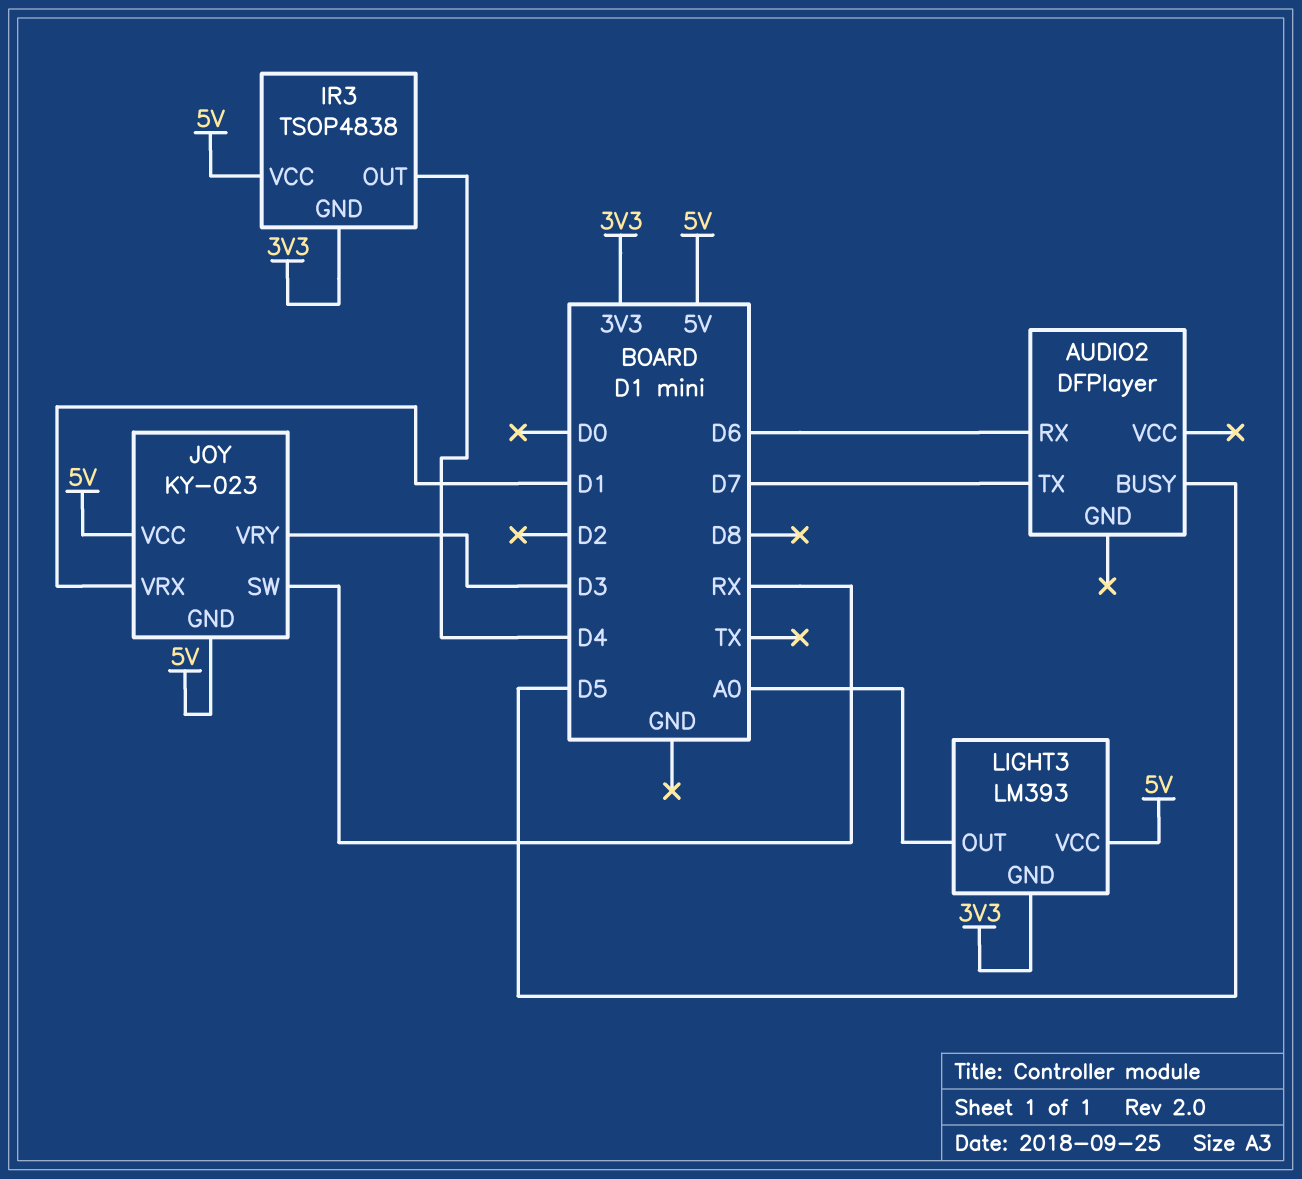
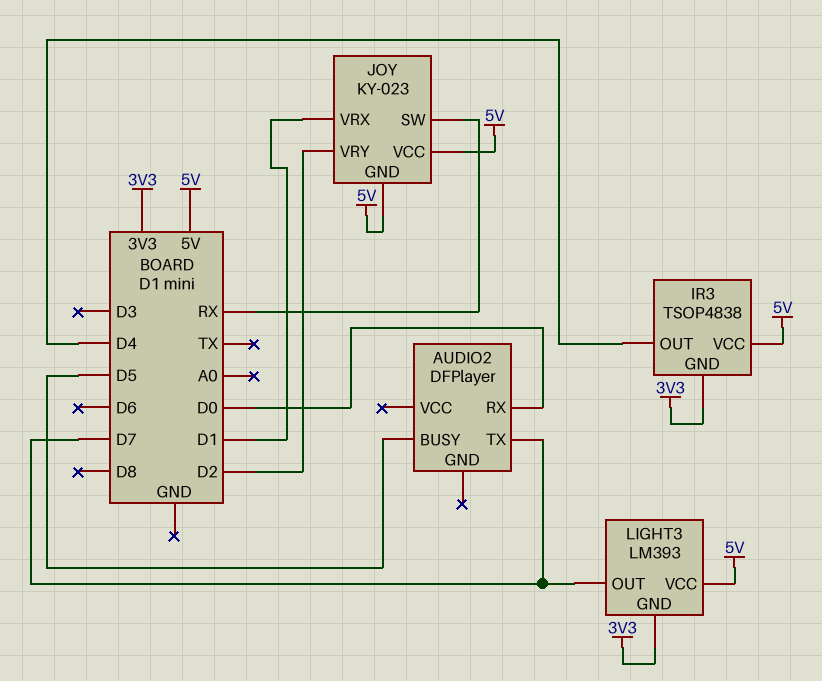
AUDIO2 pin RX: D6 -> D0
JOY pin VRY: D3 -> D2
LIGHT3 pin OUT: A0 -> D7

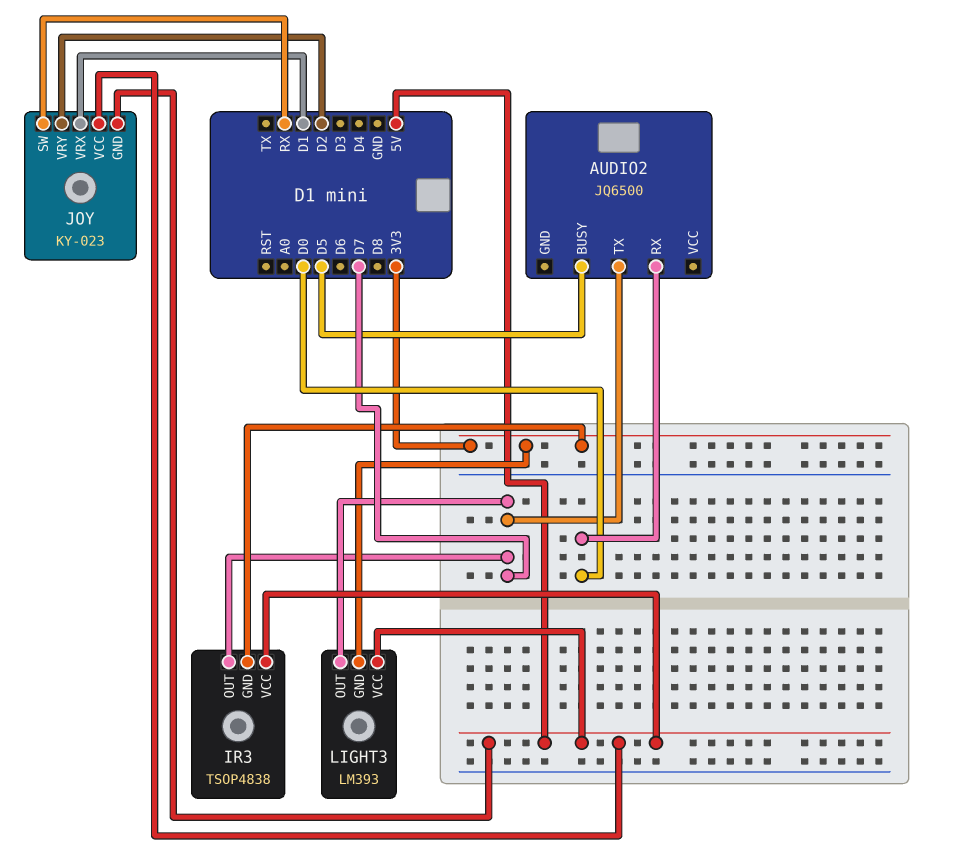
AUDIO2: DFPlayer -> JQ6500
IR3 pin OUT: D4 -> D7

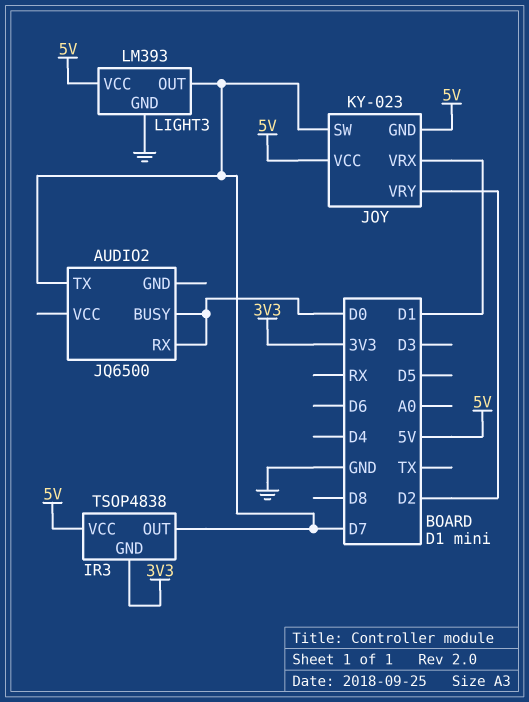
AUDIO2 pin BUSY: D5 -> D0
JOY pin SW: RX -> D7
LIGHT3 pin GND: 3V3 -> GND

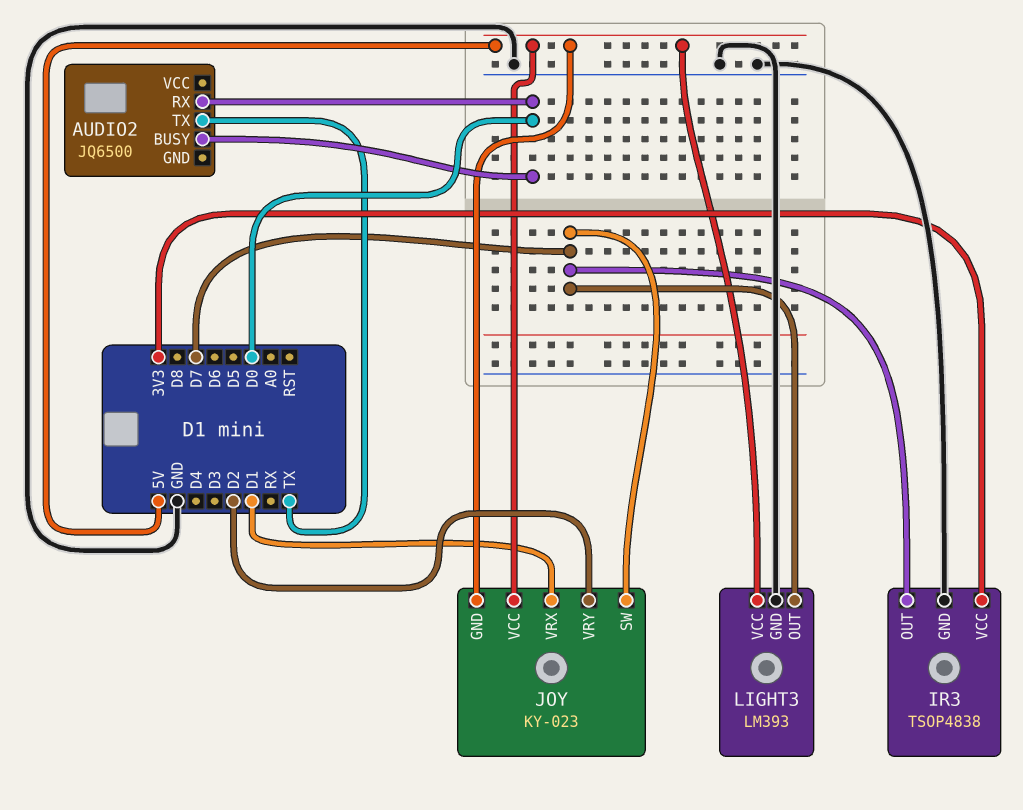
AUDIO2 pin TX: D7 -> TX
IR3 pin GND: 3V3 -> GND
IR3 pin VCC: 5V -> 3V3

